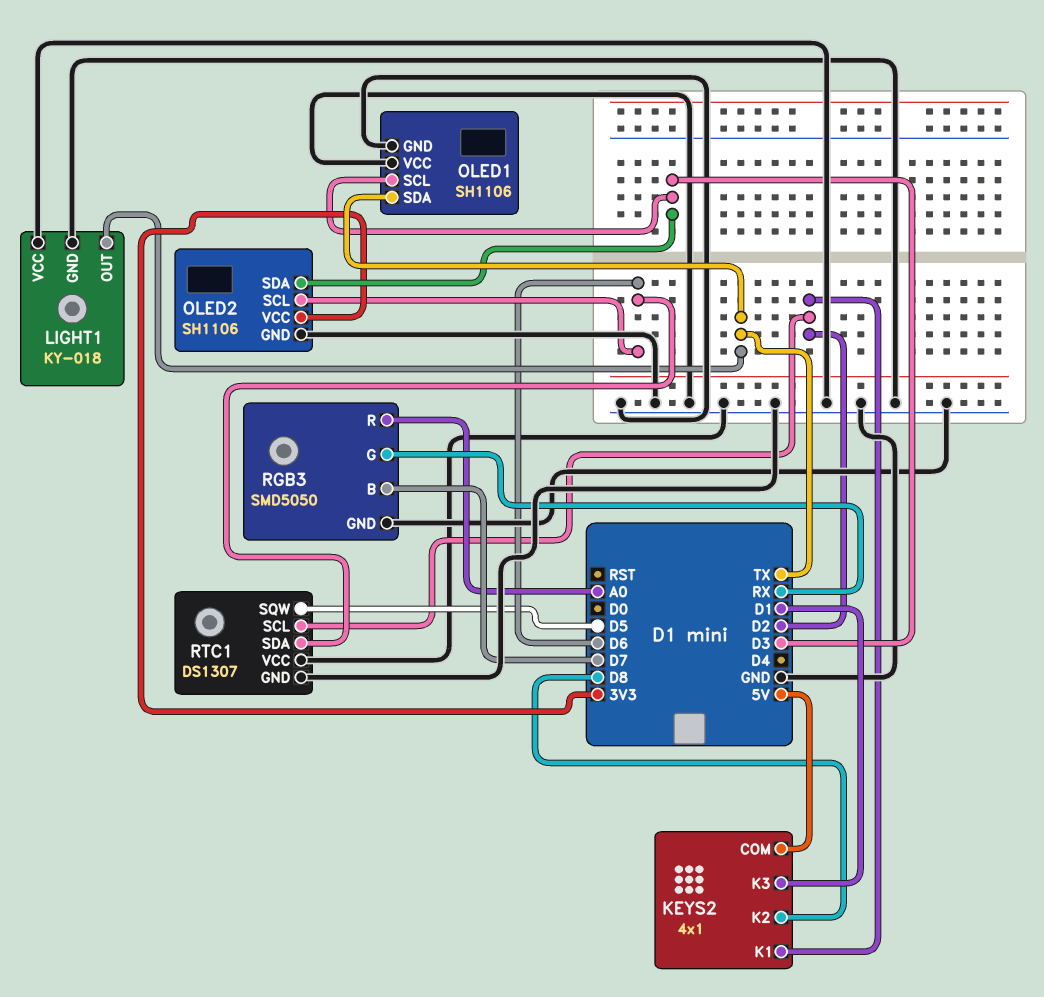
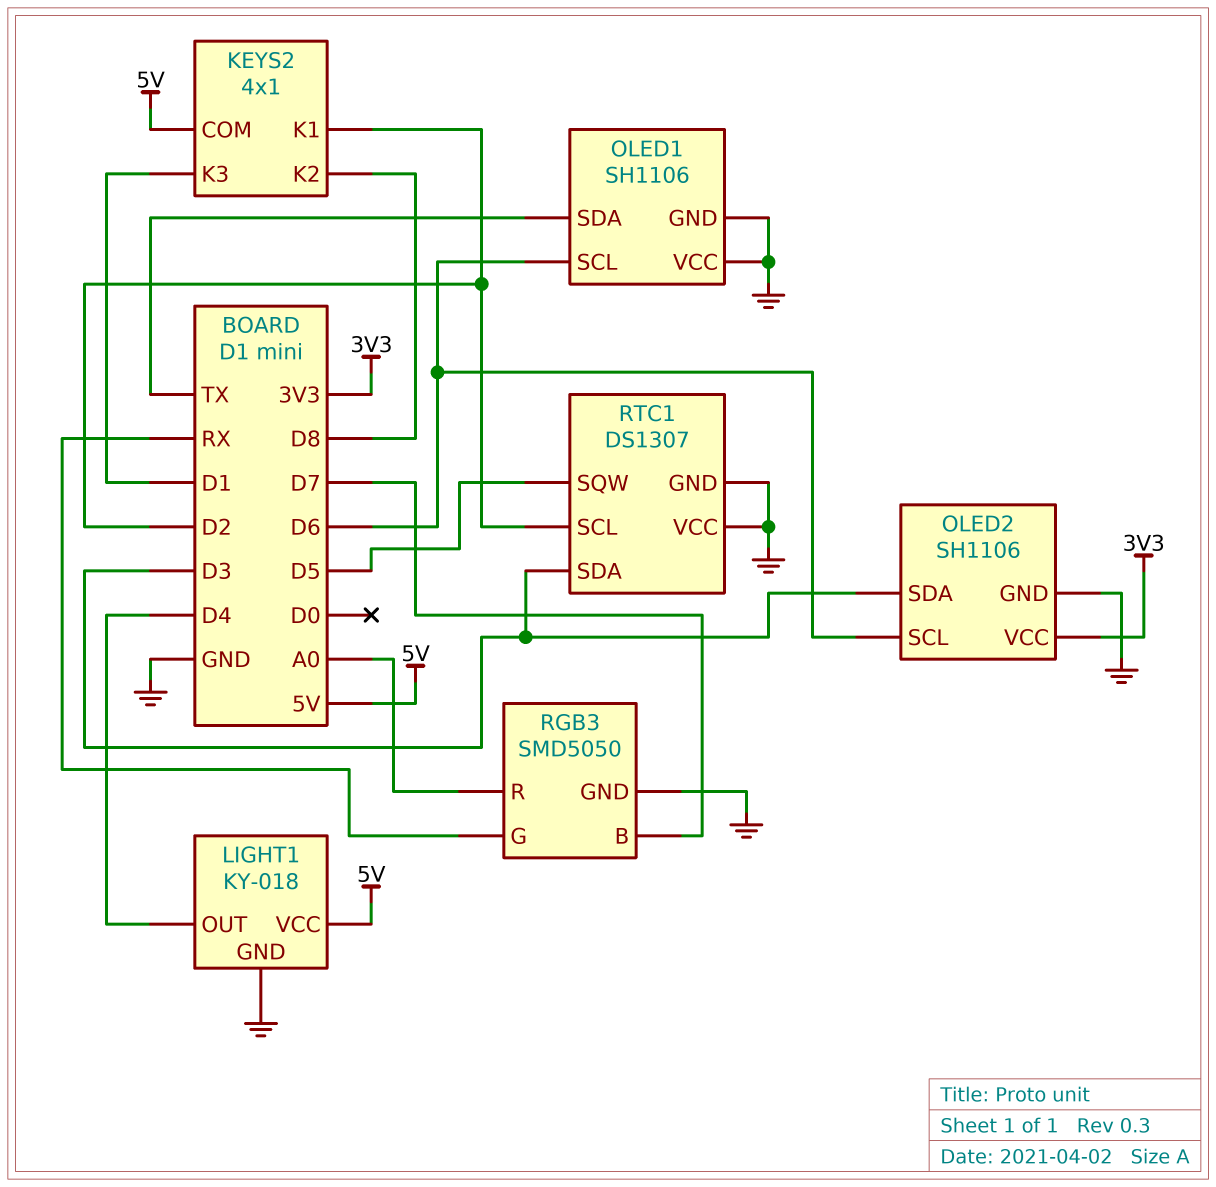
LIGHT1 pin OUT: TX -> D4
LIGHT1 pin VCC: GND -> 5V
OLED1 pin SCL: D3 -> D6
RTC1 pin SDA: D6 -> D3

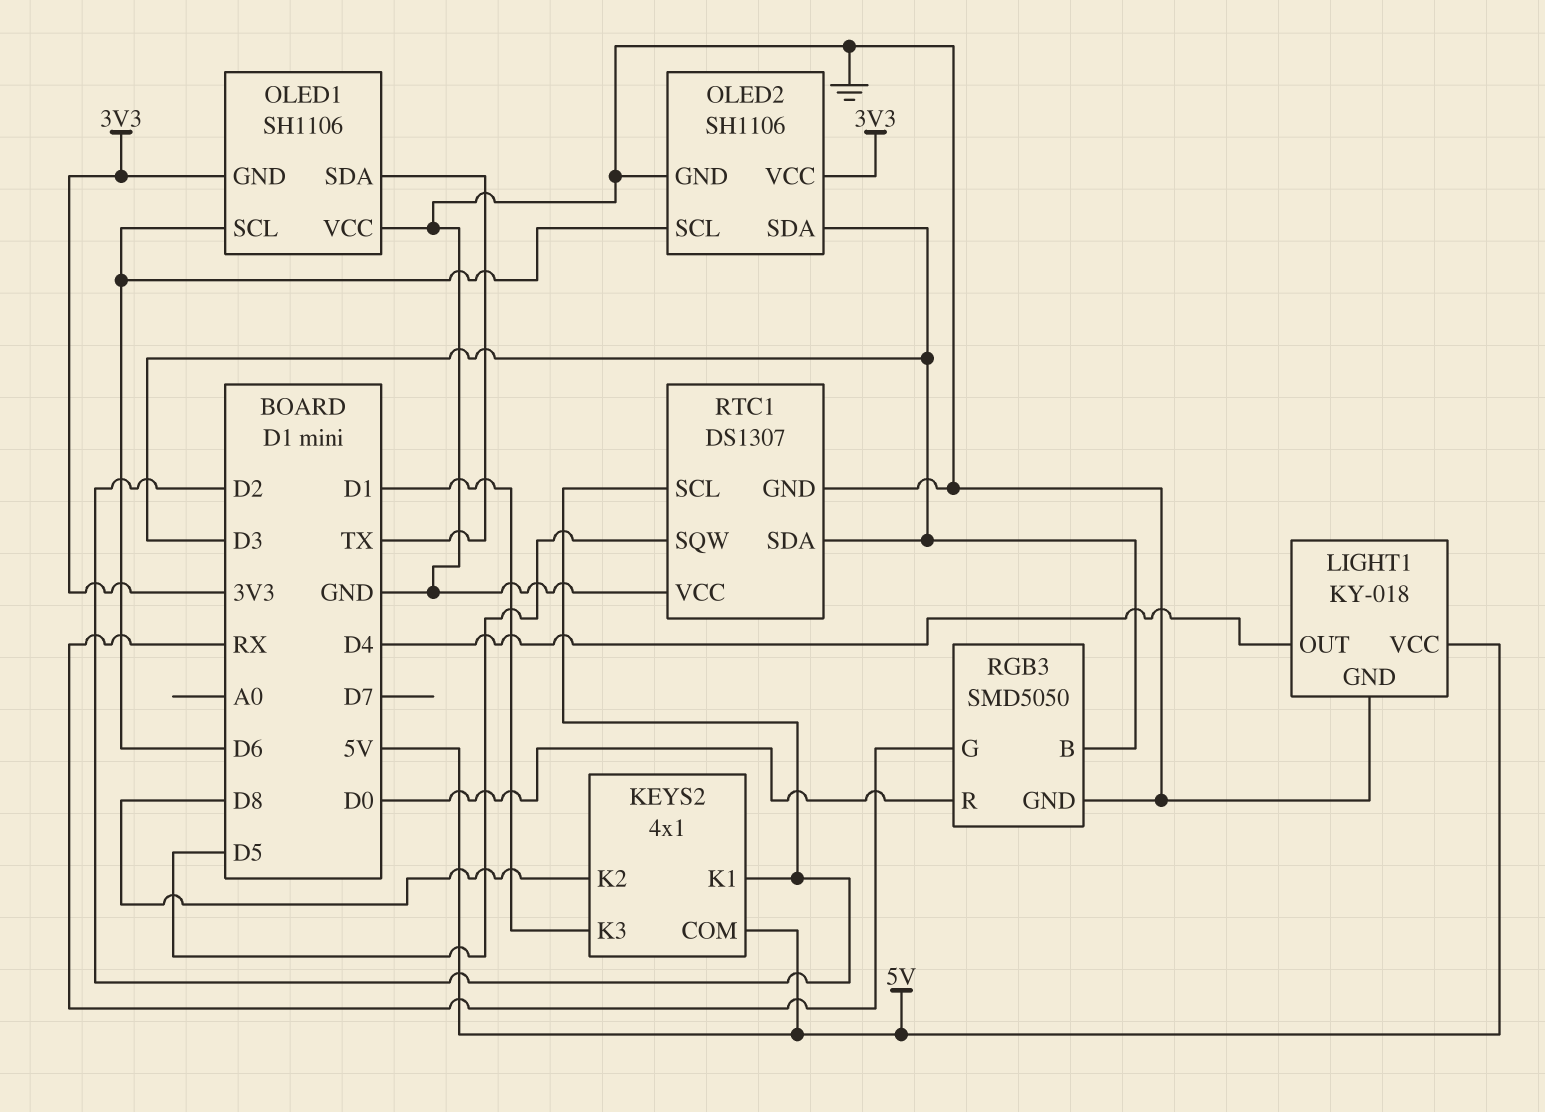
OLED1 pin GND: GND -> 3V3
RGB3 pin B: D7 -> D3
RGB3 pin R: A0 -> D0

